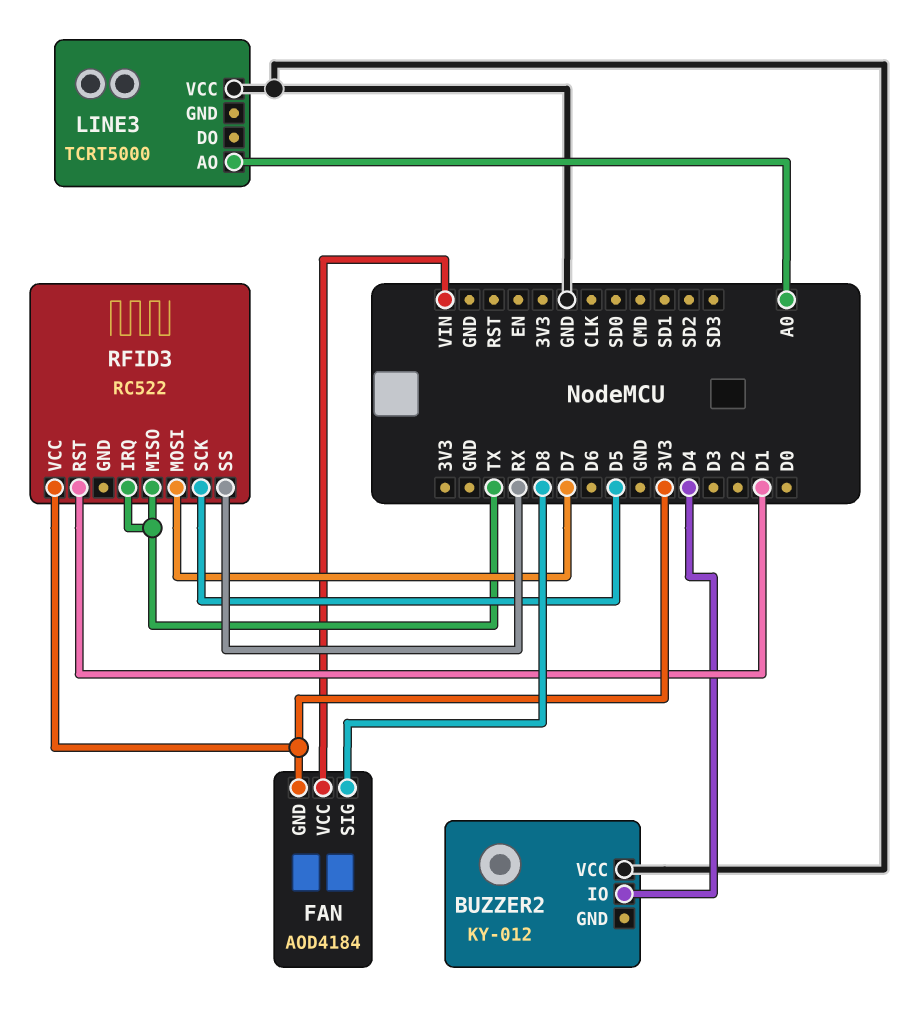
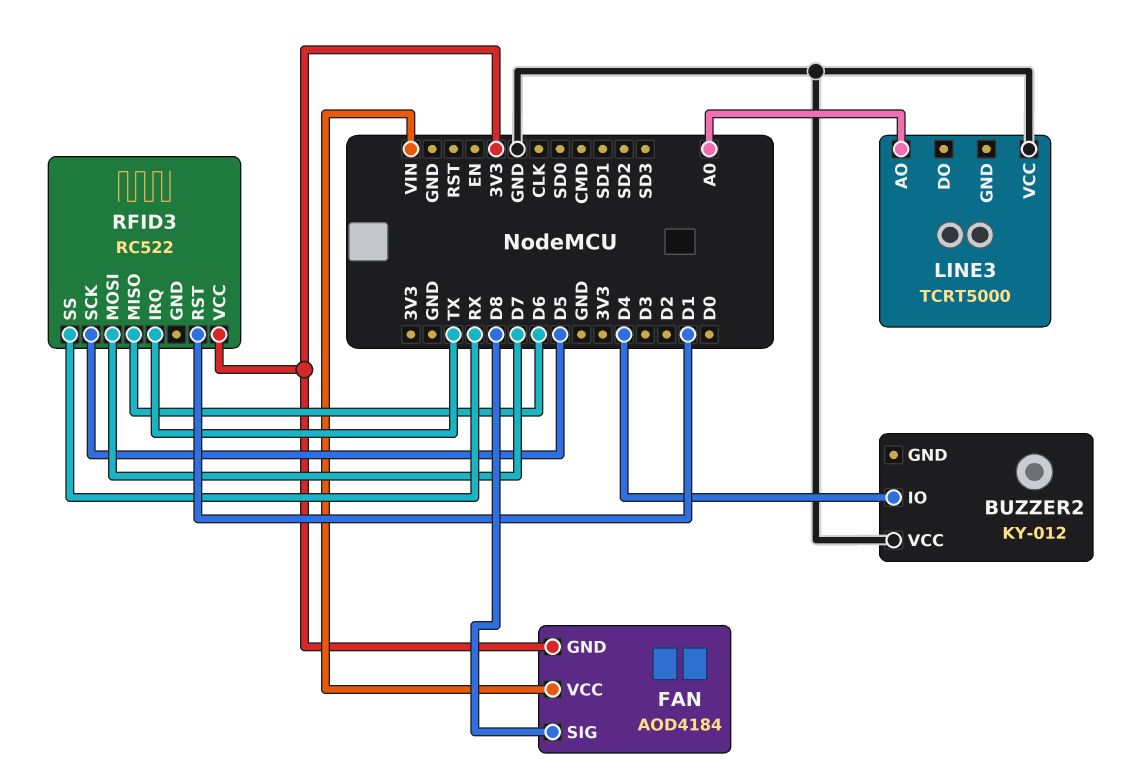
RFID3 pin MISO: TX -> D6

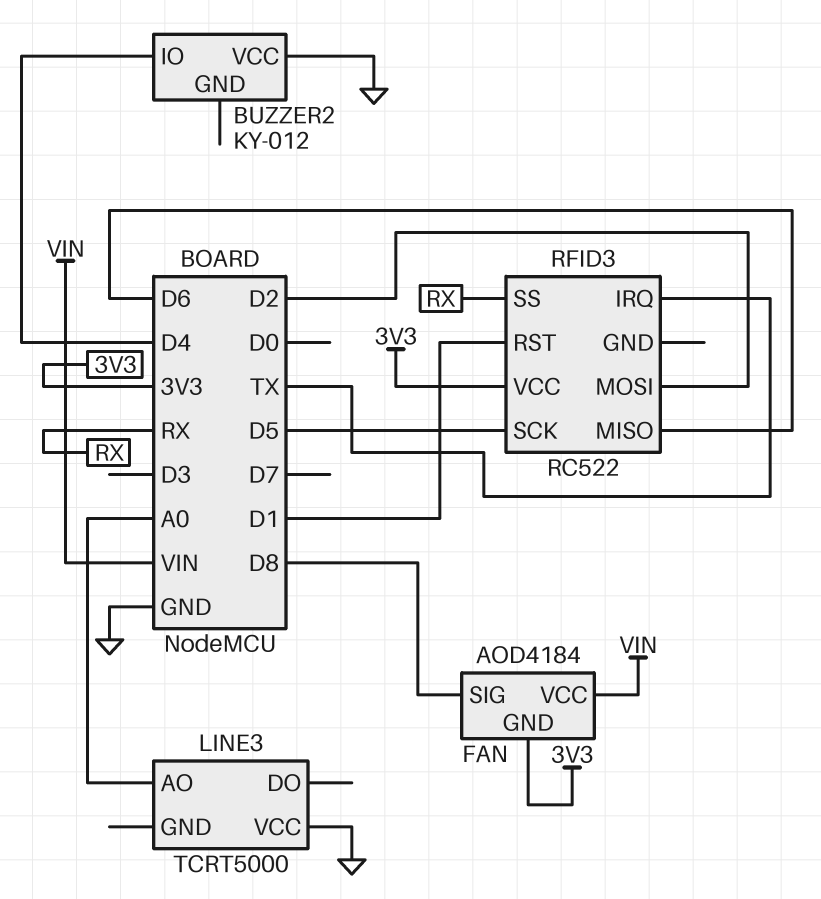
RFID3 pin MOSI: D7 -> D2

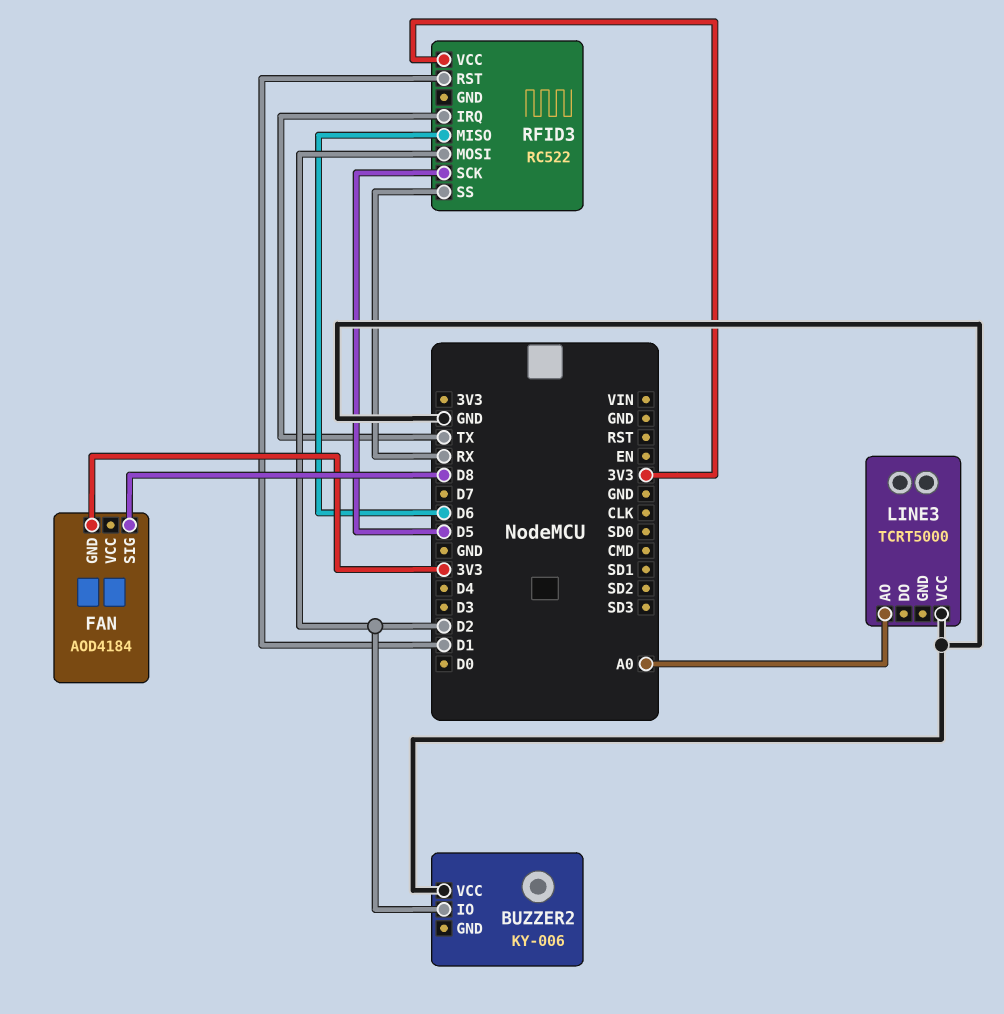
BUZZER2: KY-012 -> KY-006
BUZZER2 pin IO: D4 -> D2
FAN pin VCC: VIN -> none

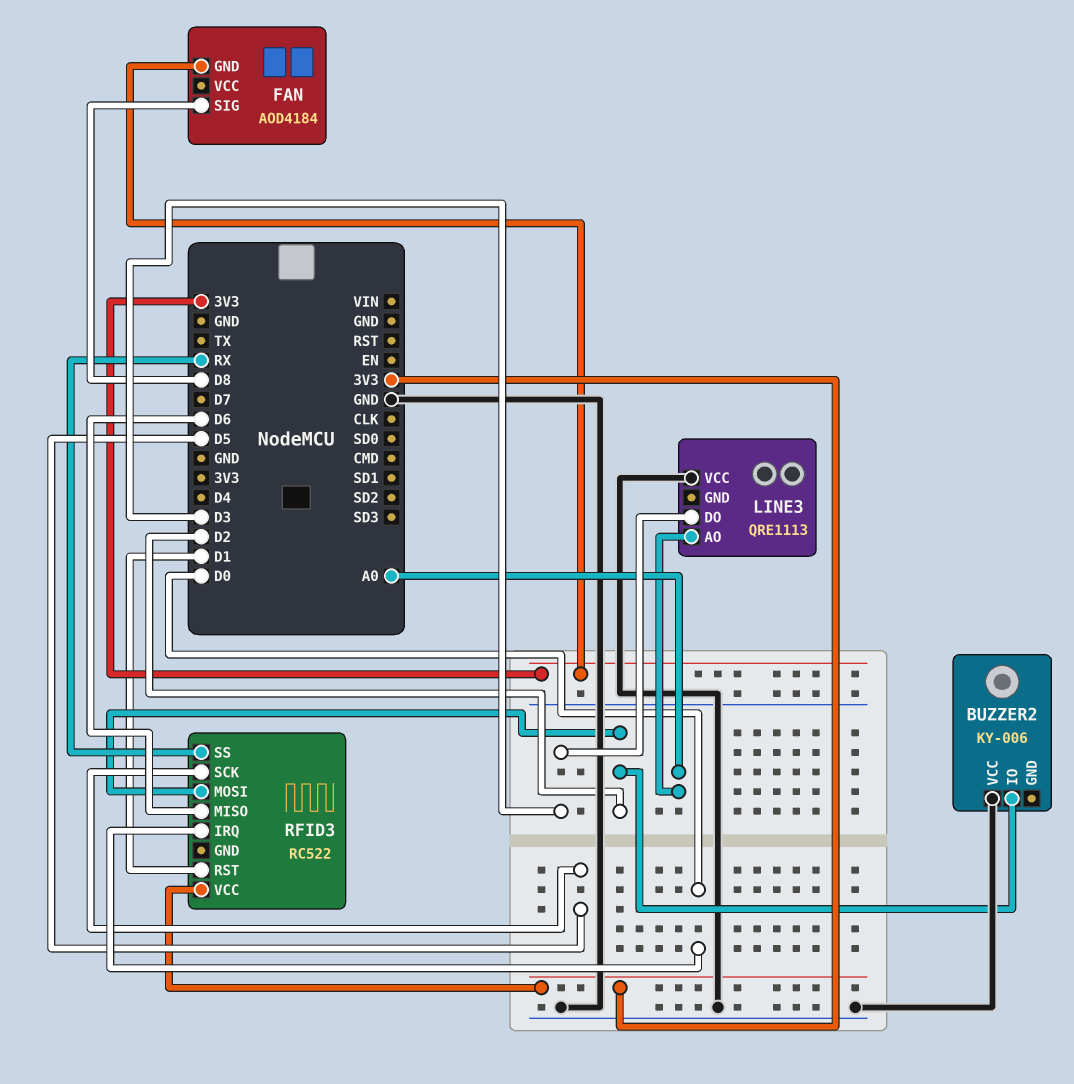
LINE3: TCRT5000 -> QRE1113
LINE3 pin DO: none -> D3
RFID3 pin IRQ: TX -> D0

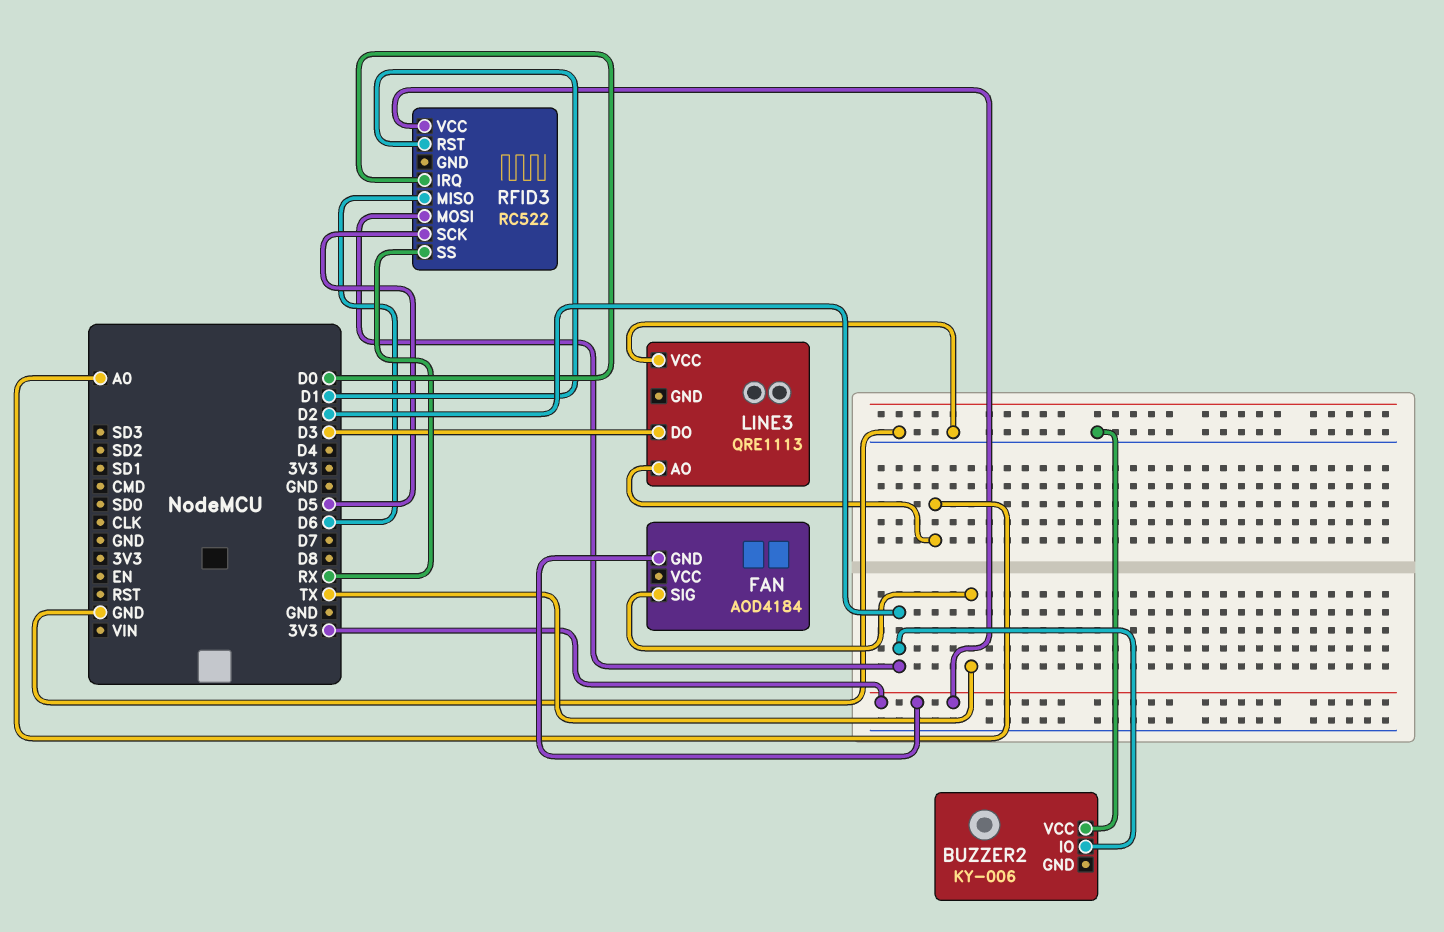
FAN pin SIG: D8 -> TX

